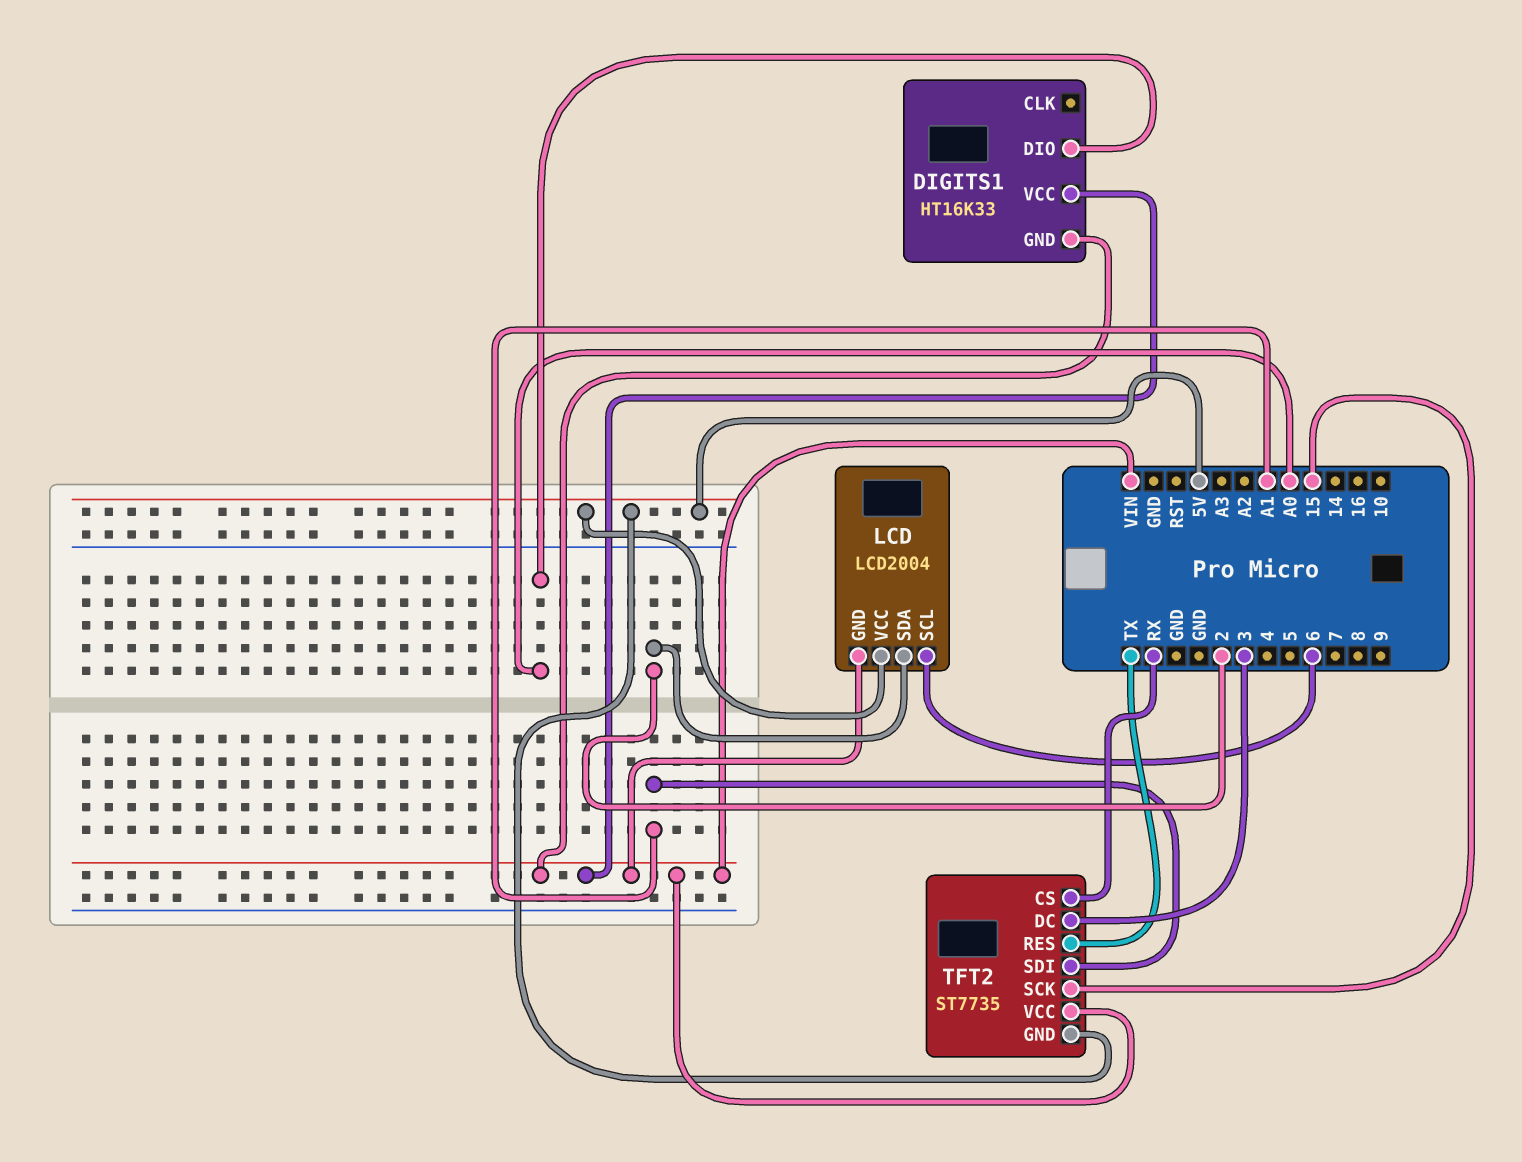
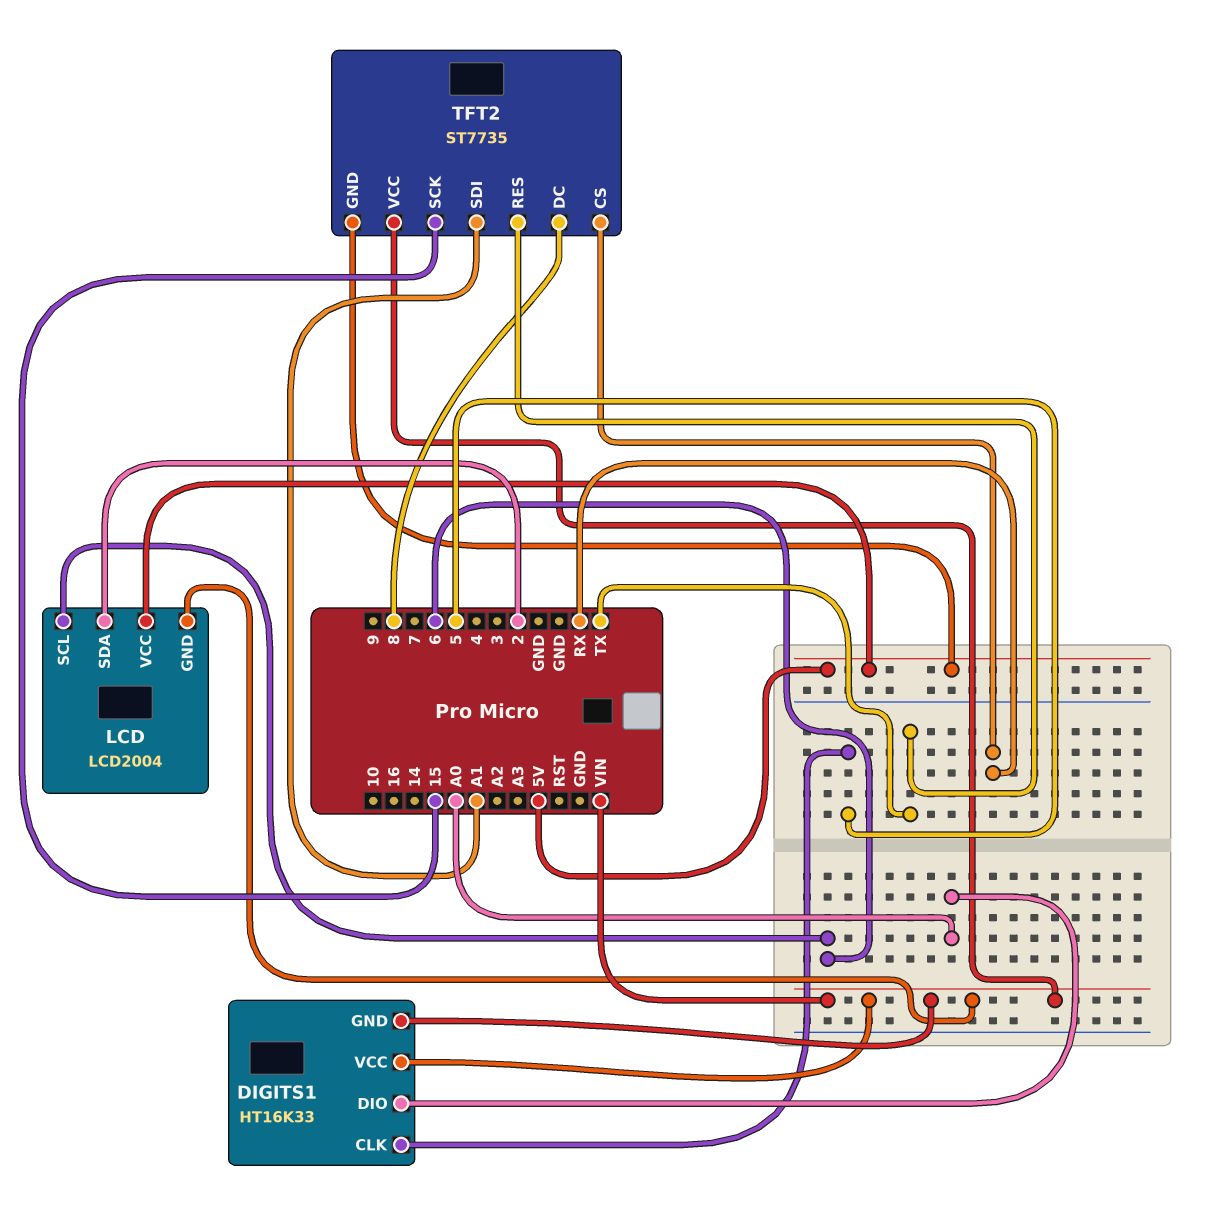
DIGITS1 pin CLK: none -> 5
TFT2 pin DC: 3 -> 8

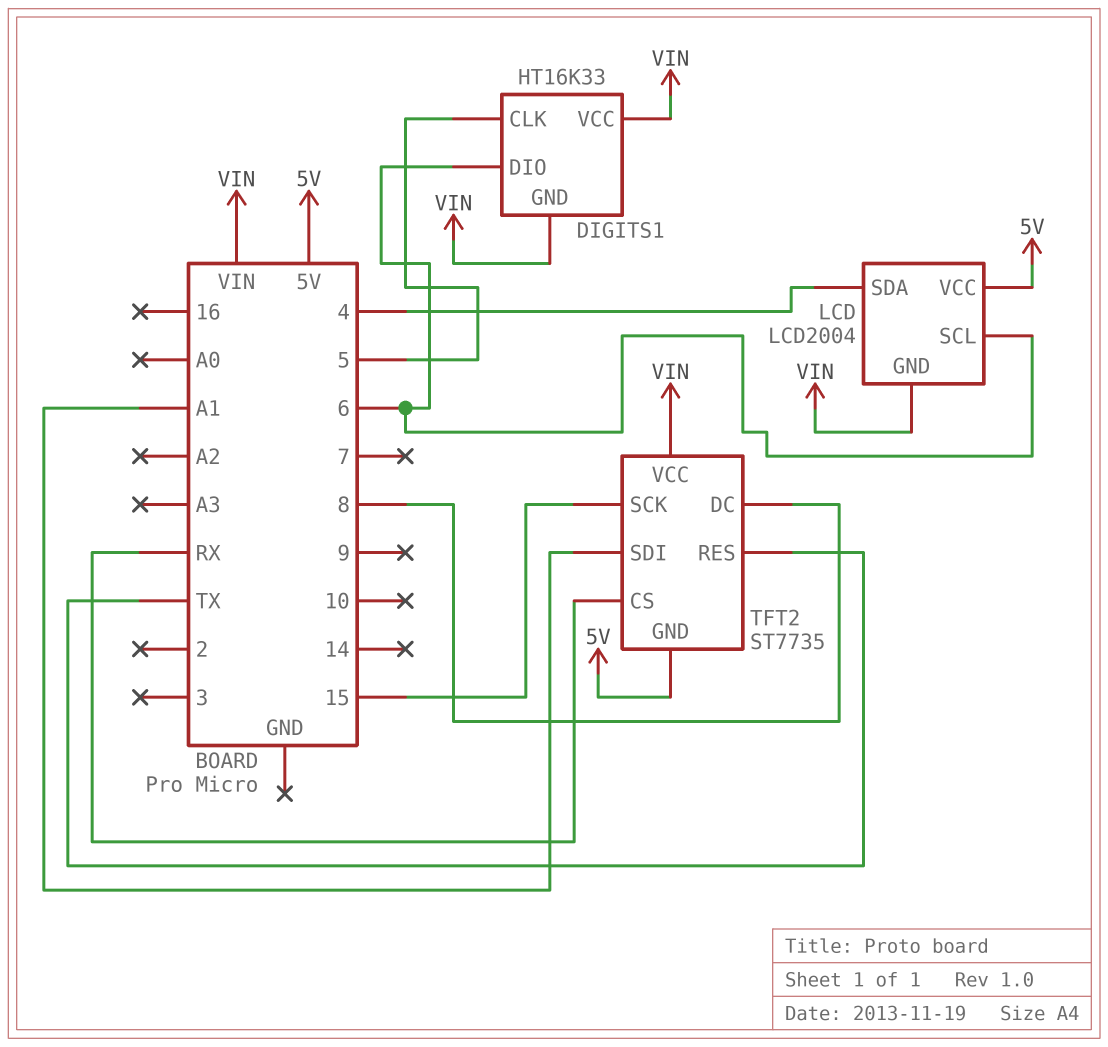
DIGITS1 pin DIO: A0 -> 6
LCD pin SDA: 2 -> 4

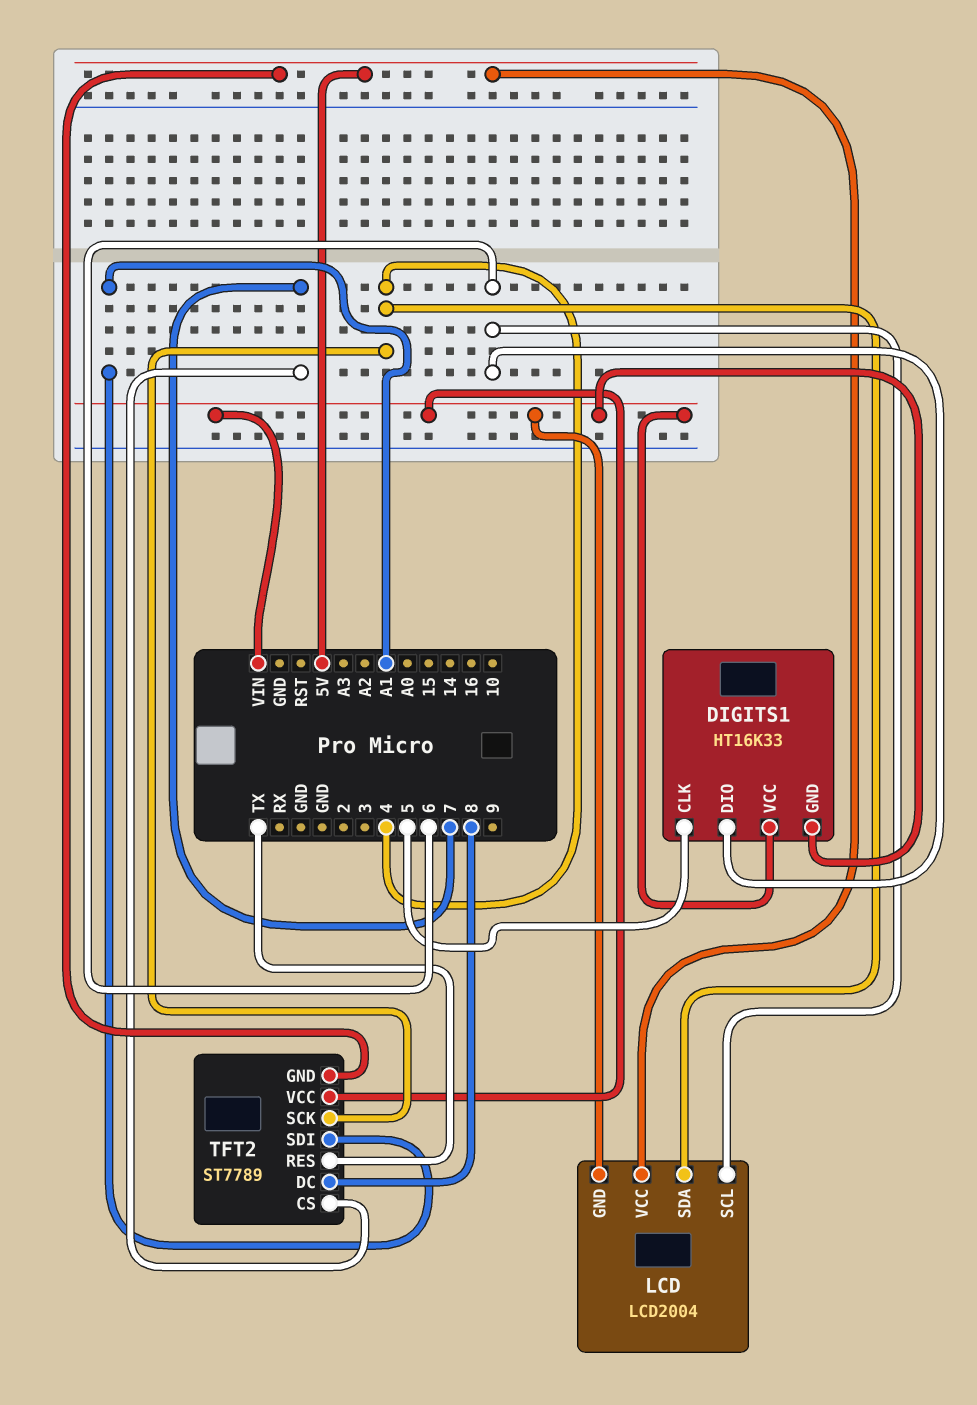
TFT2: ST7735 -> ST7789
TFT2 pin CS: RX -> 7
TFT2 pin SCK: 15 -> 4

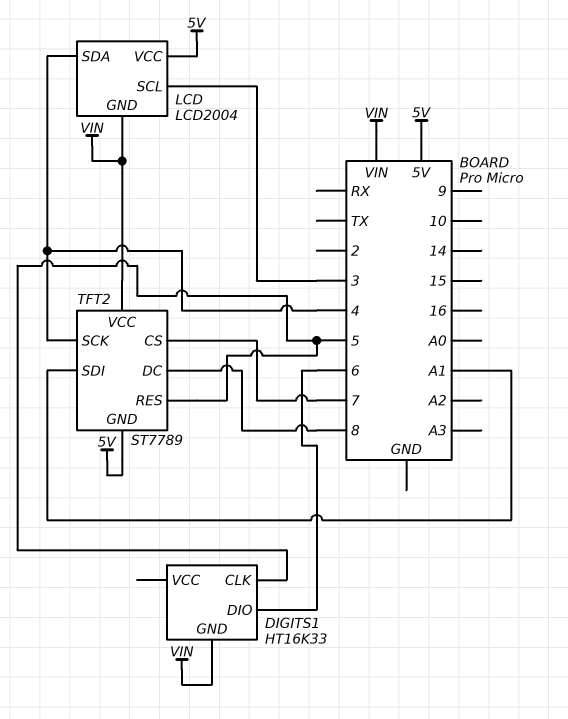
DIGITS1 pin VCC: VIN -> none
LCD pin SCL: 6 -> 3
TFT2 pin RES: TX -> 5

